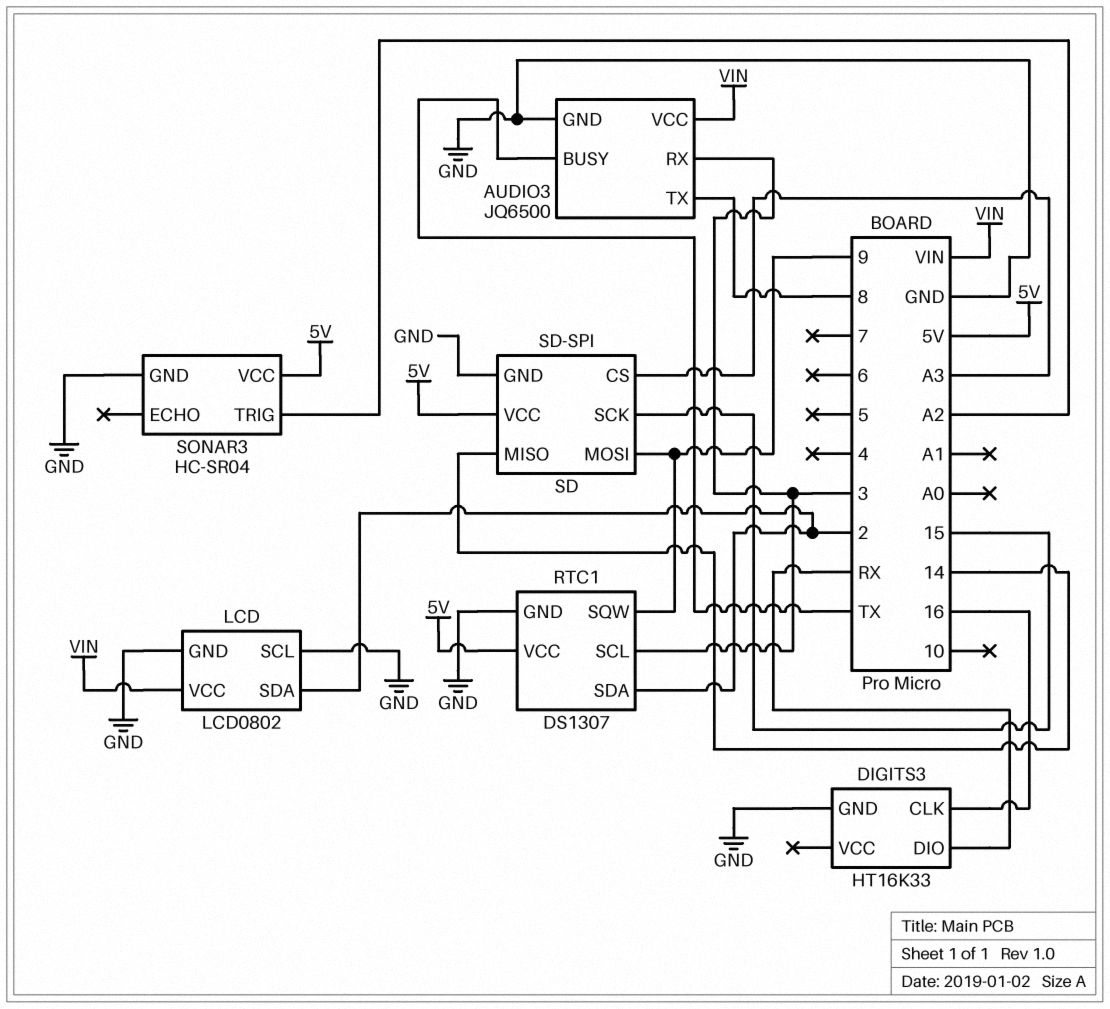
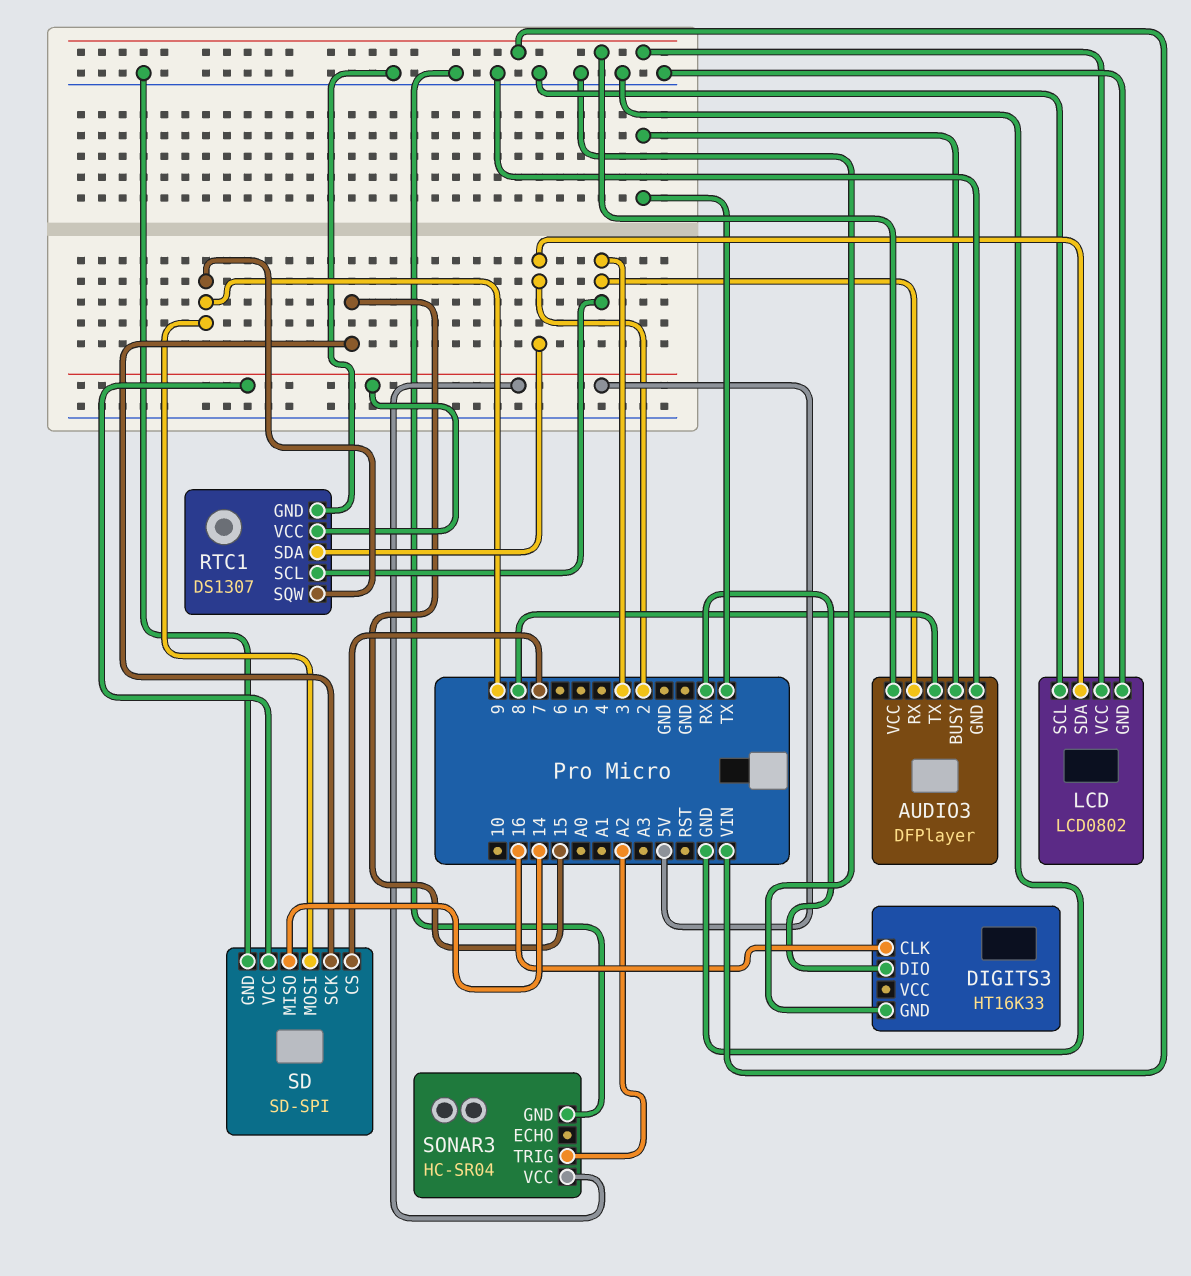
AUDIO3: JQ6500 -> DFPlayer
SD pin CS: A3 -> 7

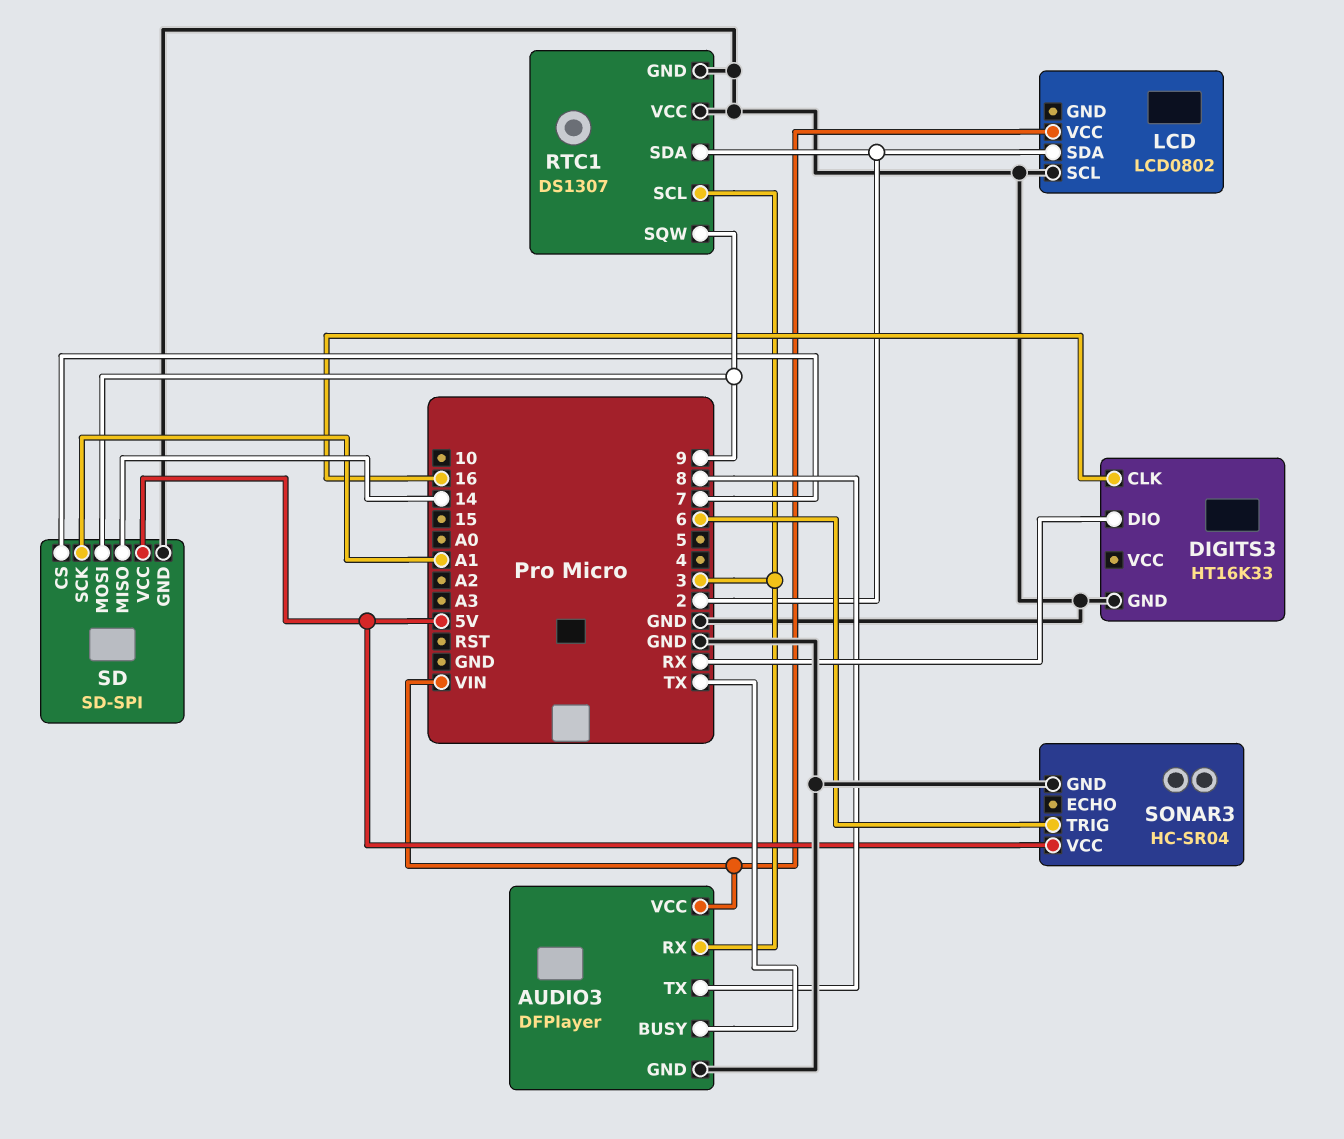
LCD pin GND: GND -> none
RTC1 pin VCC: 5V -> GND
SD pin SCK: 15 -> A1
SONAR3 pin TRIG: A2 -> 6

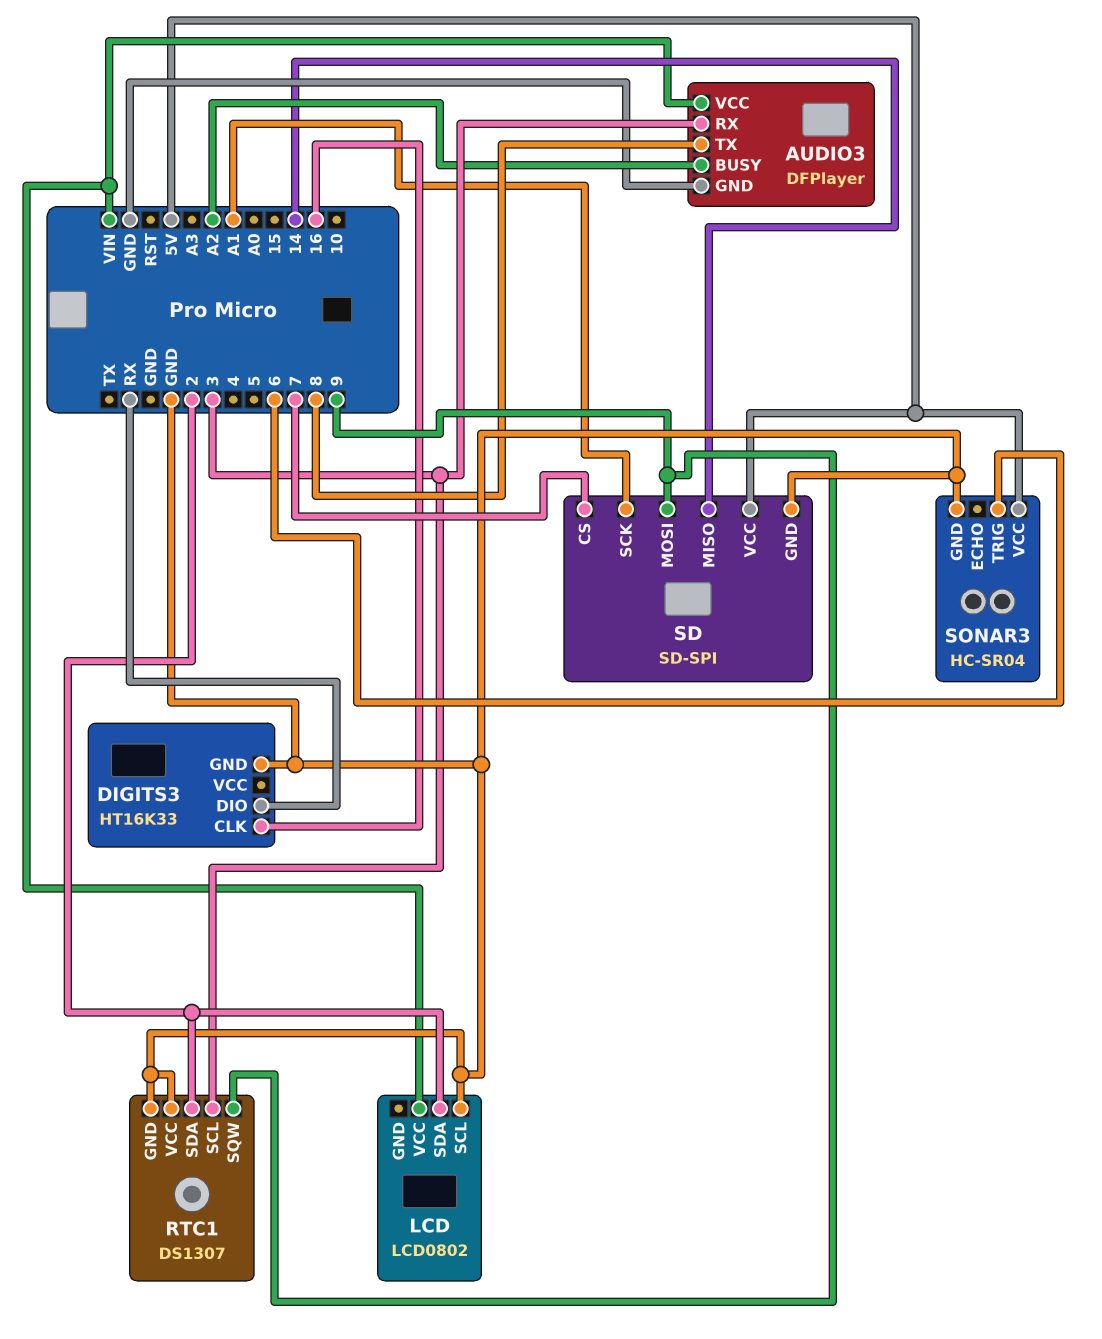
AUDIO3 pin BUSY: TX -> A2

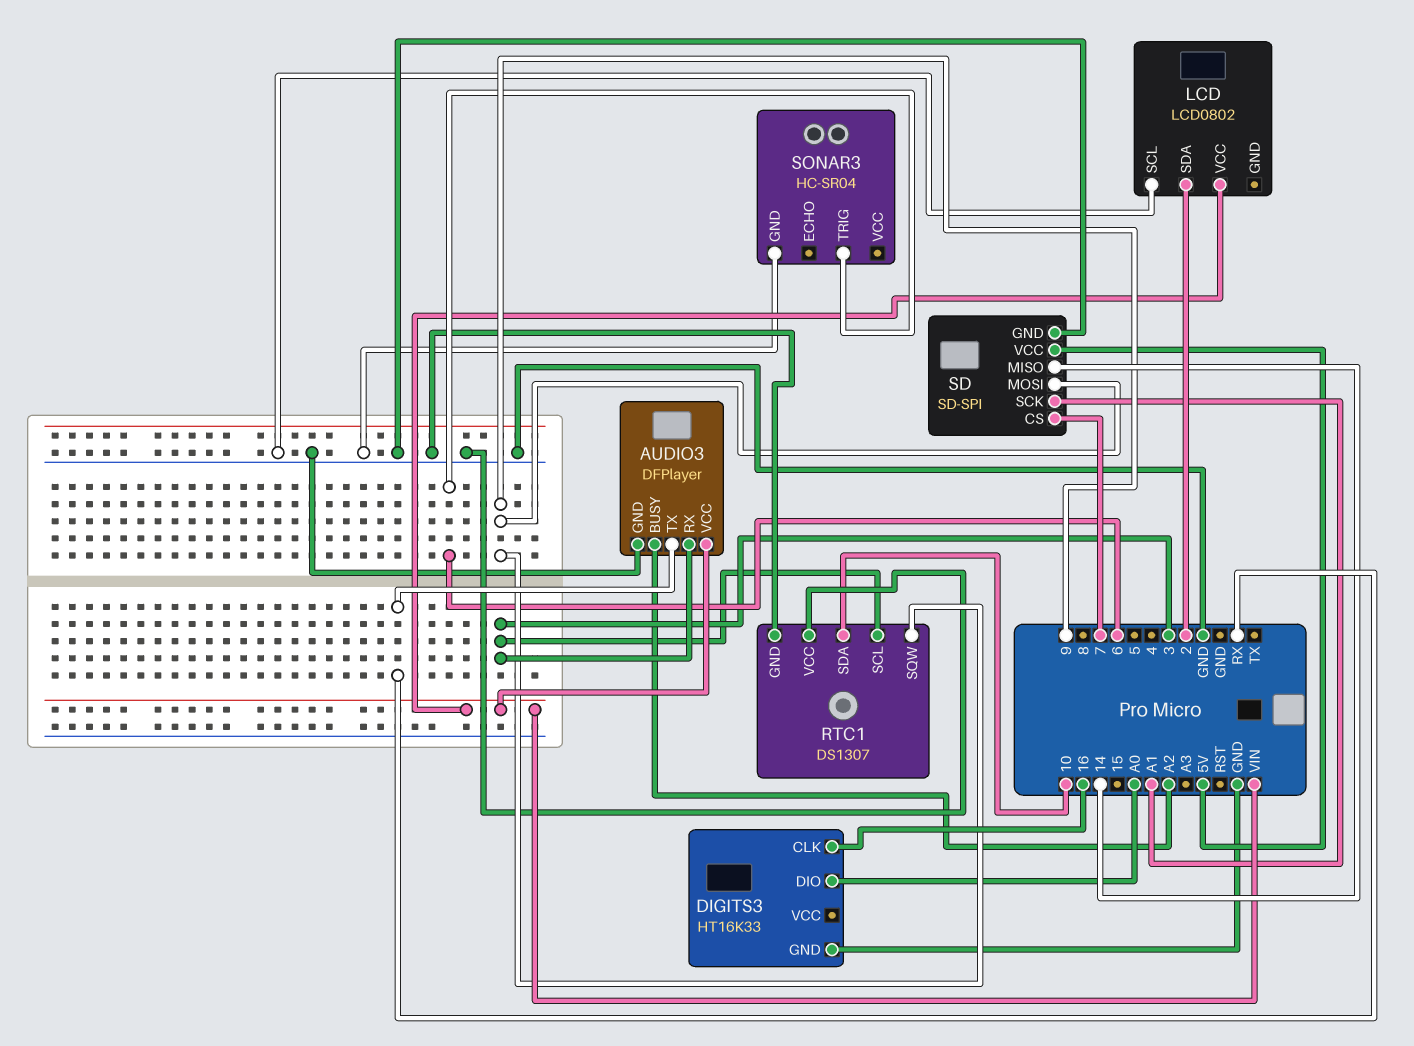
AUDIO3 pin TX: 8 -> RX
DIGITS3 pin DIO: RX -> A0
RTC1 pin SDA: 2 -> 10
SONAR3 pin VCC: 5V -> none

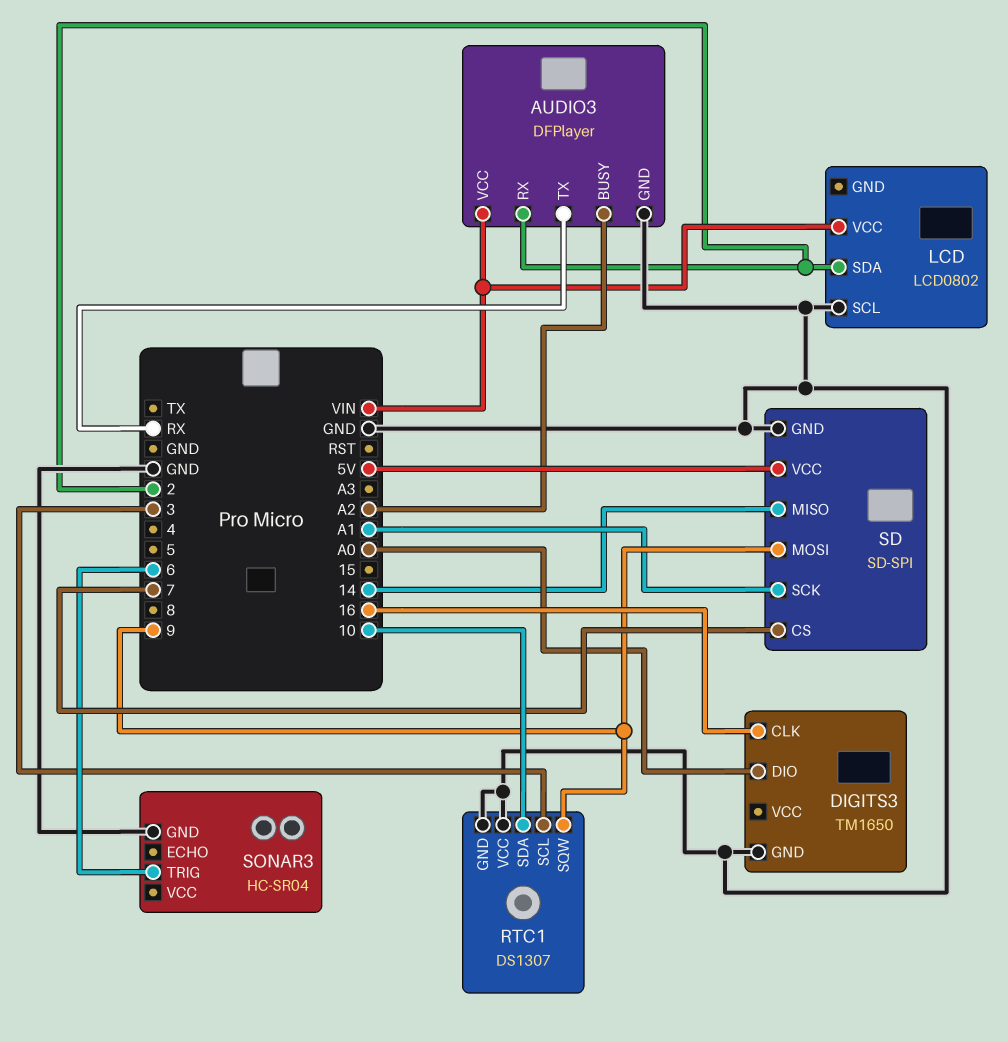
AUDIO3 pin RX: 3 -> 2
DIGITS3: HT16K33 -> TM1650

